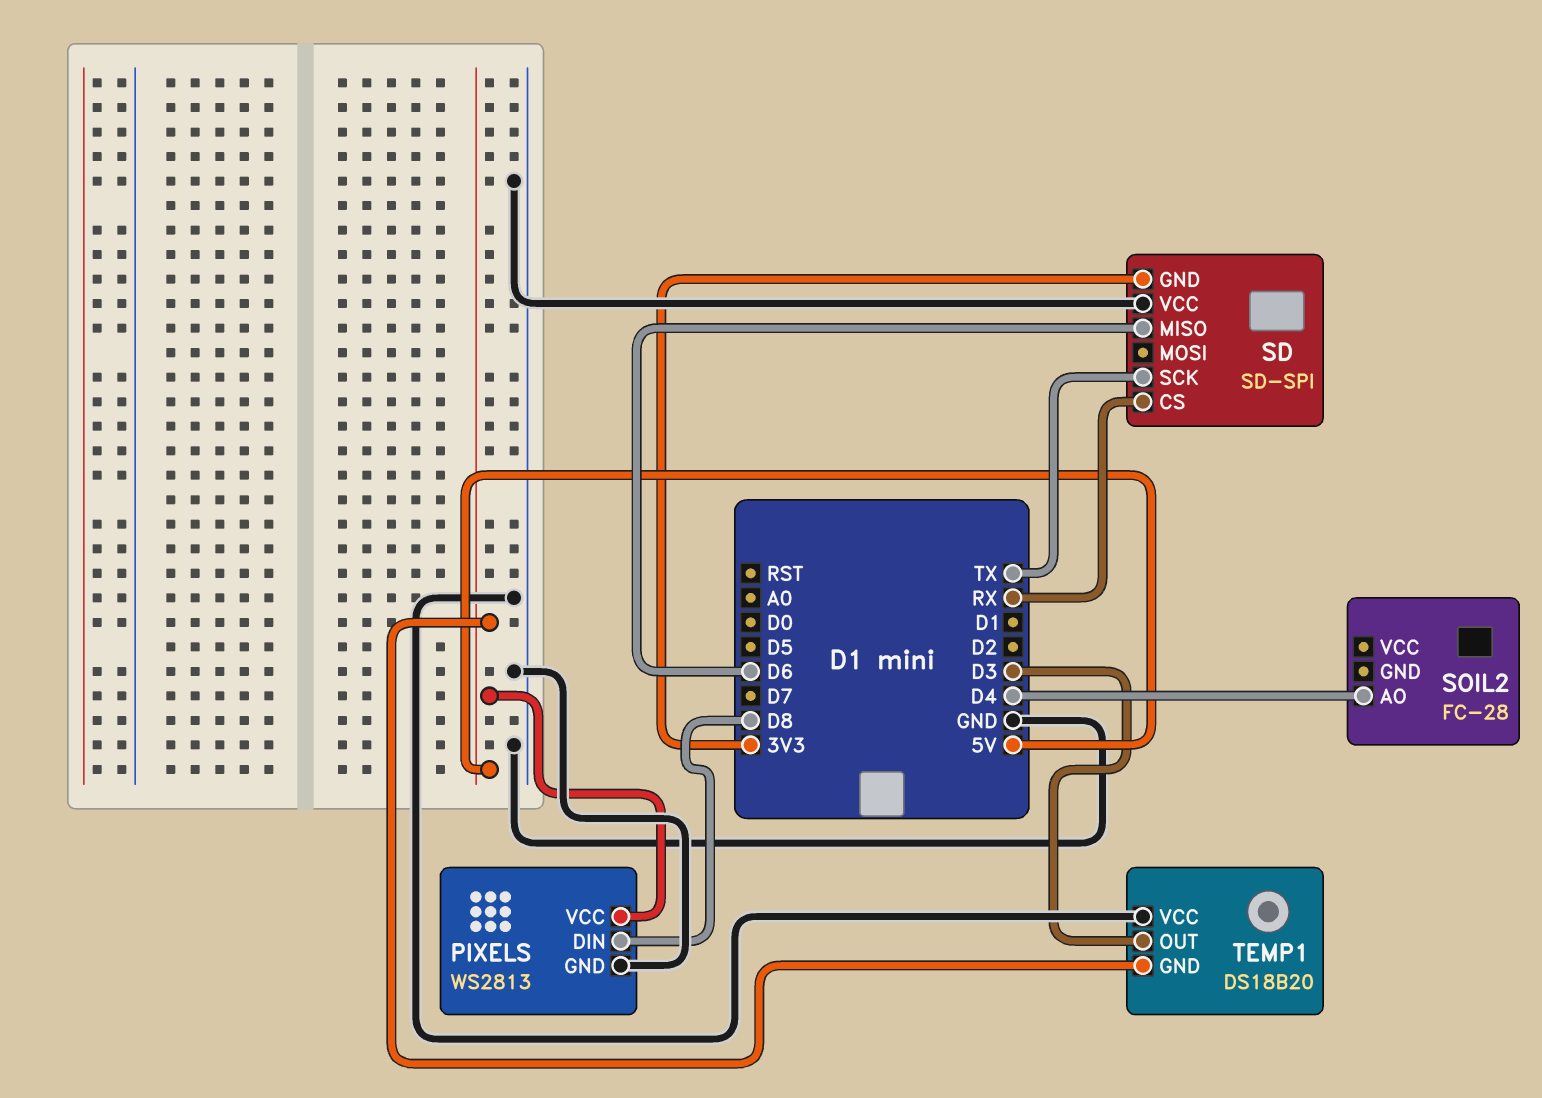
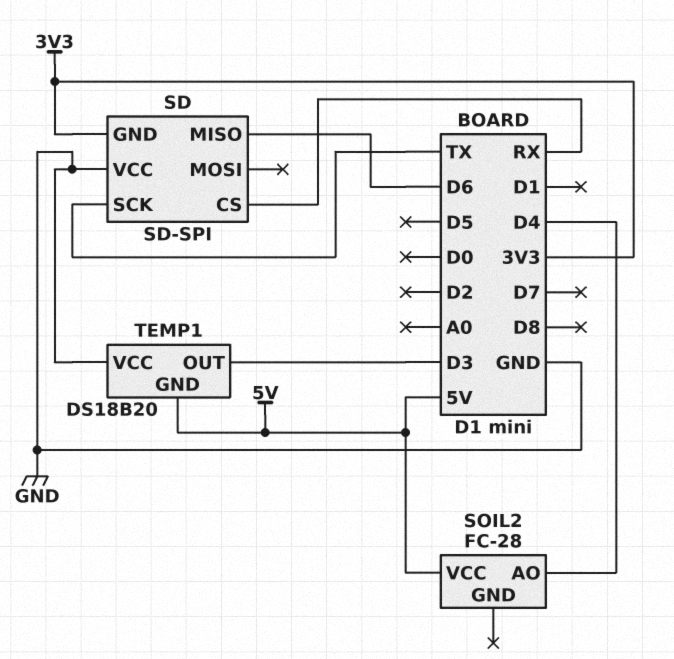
PIXELS: WS2813 -> none
PIXELS pin DIN: D8 -> none
PIXELS pin GND: GND -> none
PIXELS pin VCC: 5V -> none
SOIL2 pin VCC: none -> 5V

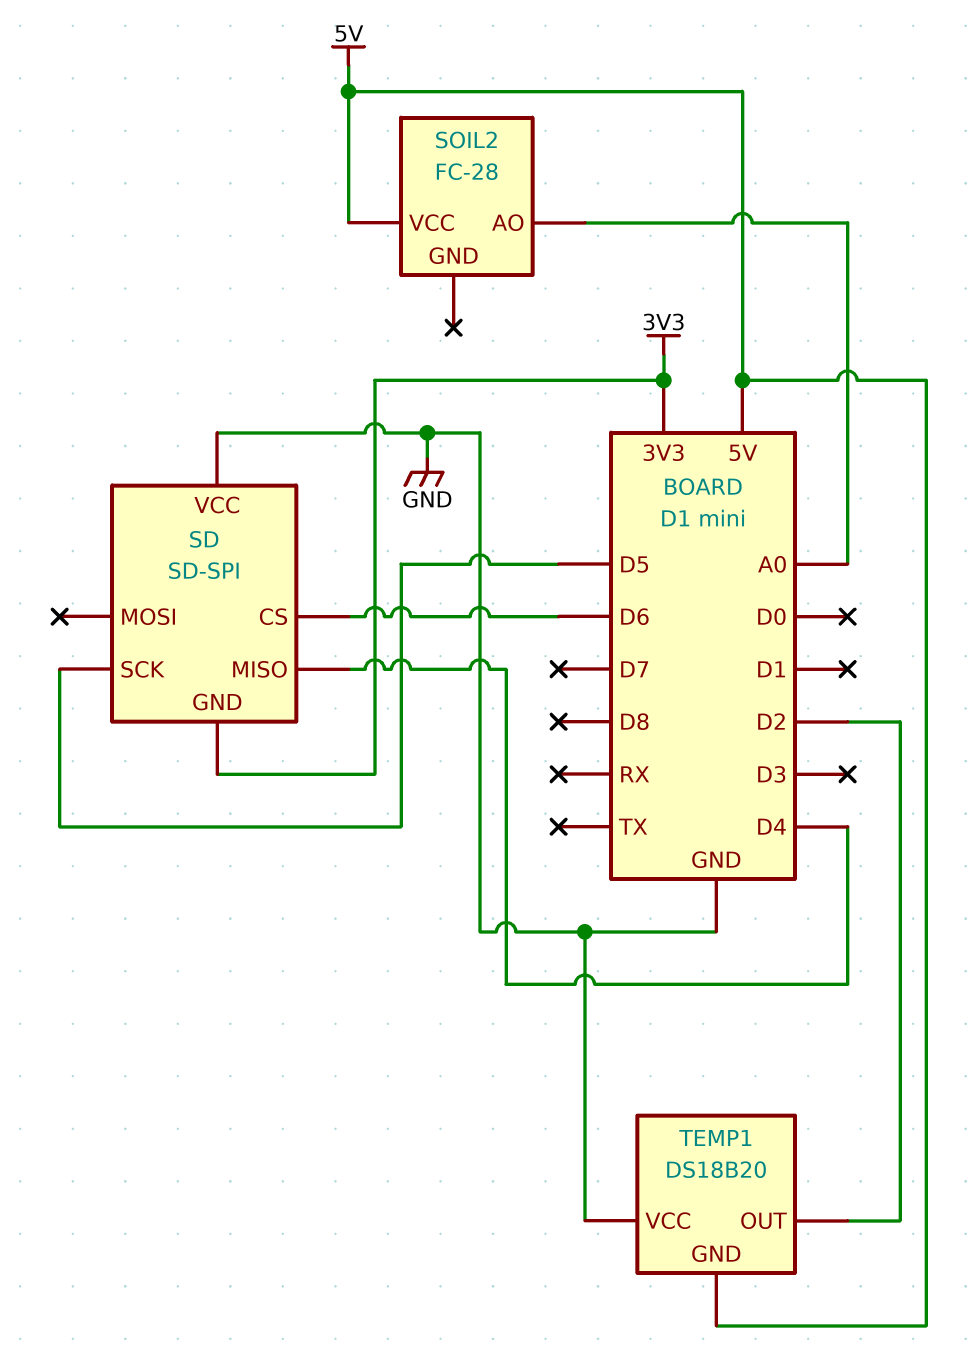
SD pin CS: RX -> D6
SD pin MISO: D6 -> D4
SD pin SCK: TX -> D5
SOIL2 pin AO: D4 -> A0
TEMP1 pin OUT: D3 -> D2

